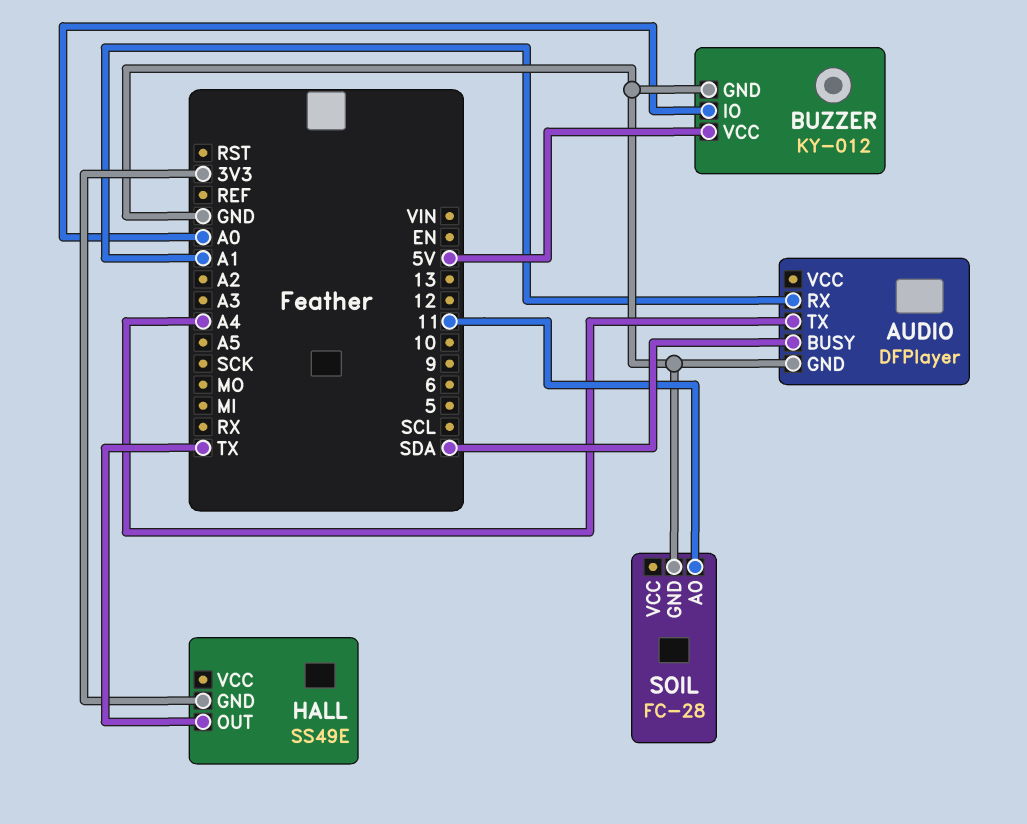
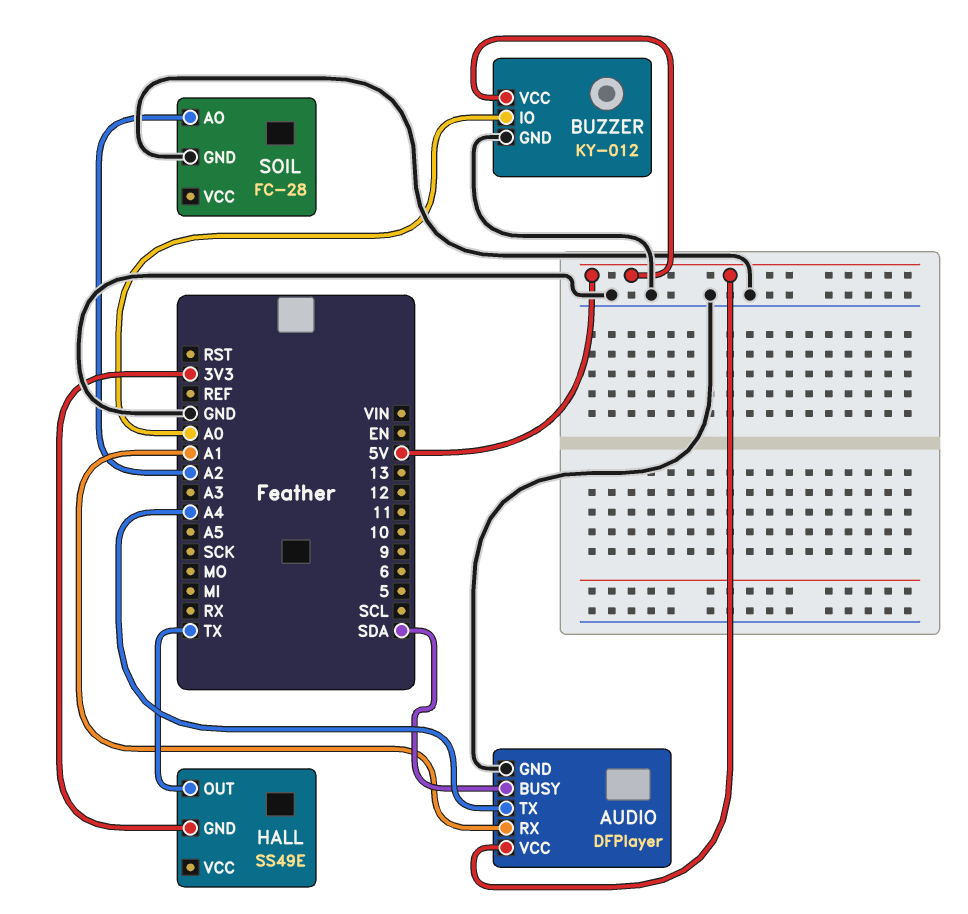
AUDIO pin VCC: none -> 5V
SOIL pin AO: 11 -> A2

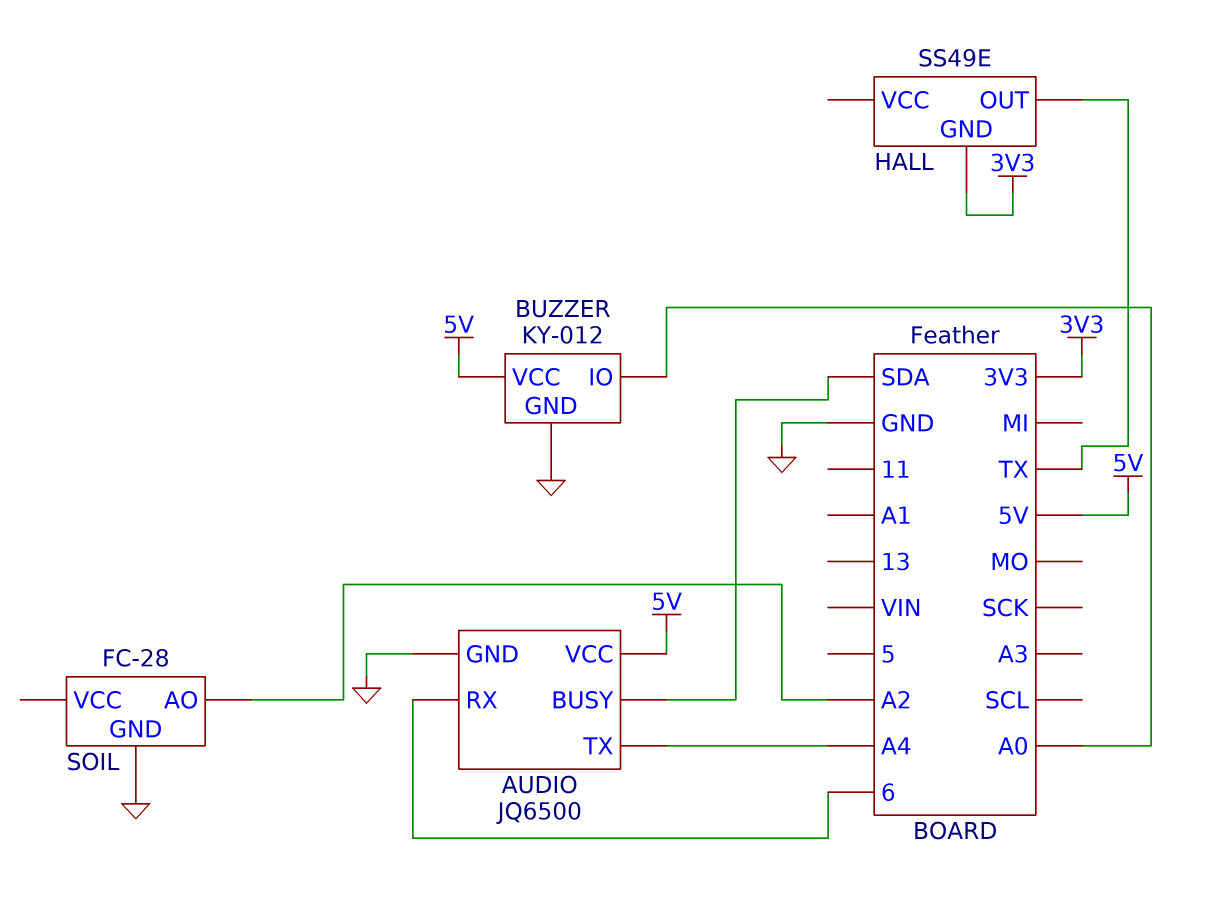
AUDIO: DFPlayer -> JQ6500
AUDIO pin RX: A1 -> 6

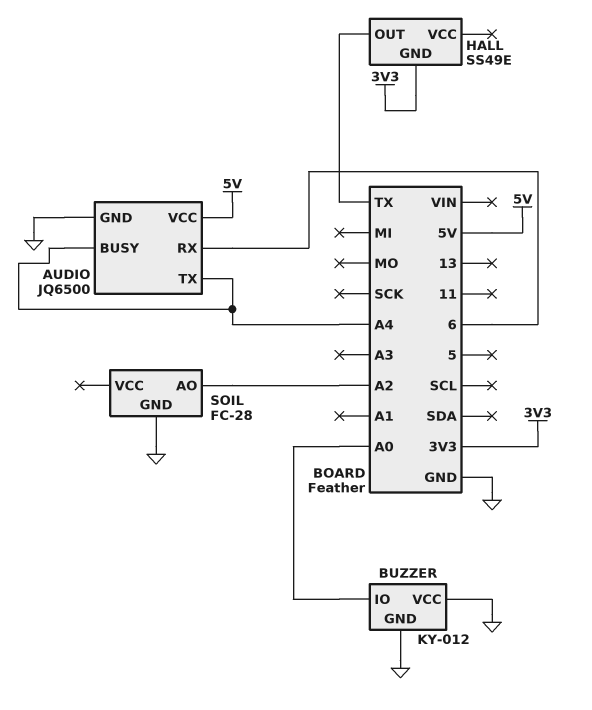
AUDIO pin BUSY: SDA -> A4
BUZZER pin VCC: 5V -> GND

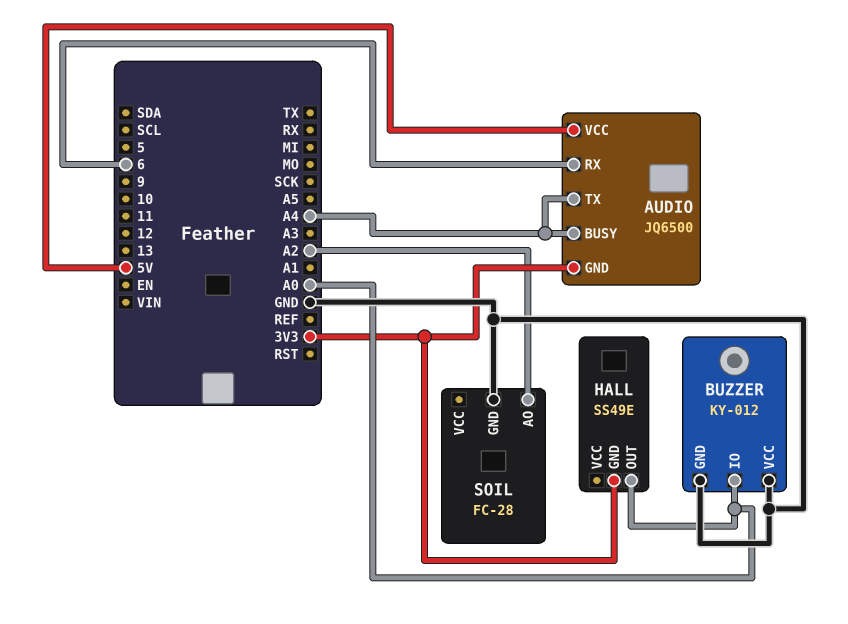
AUDIO pin GND: GND -> 3V3
HALL pin OUT: TX -> A0

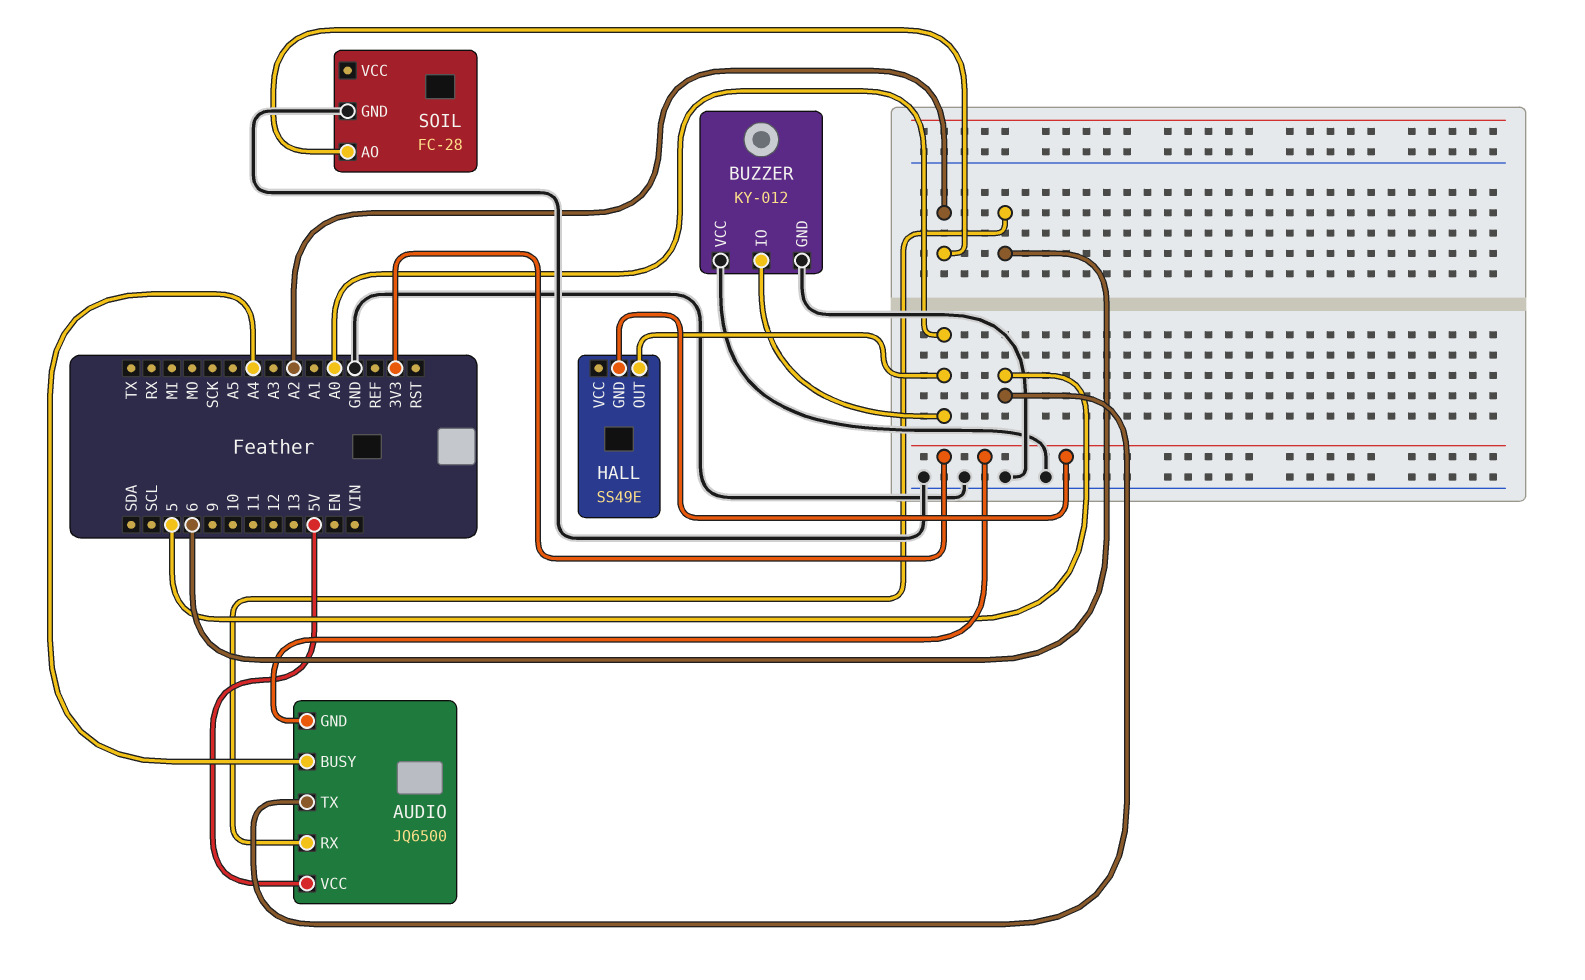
AUDIO pin TX: A4 -> 5

